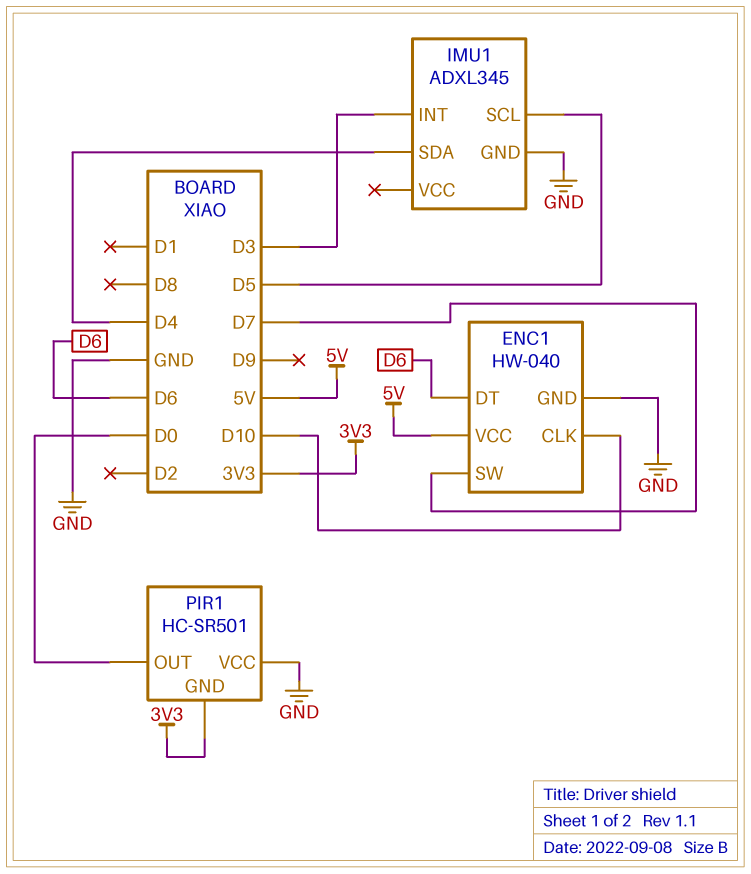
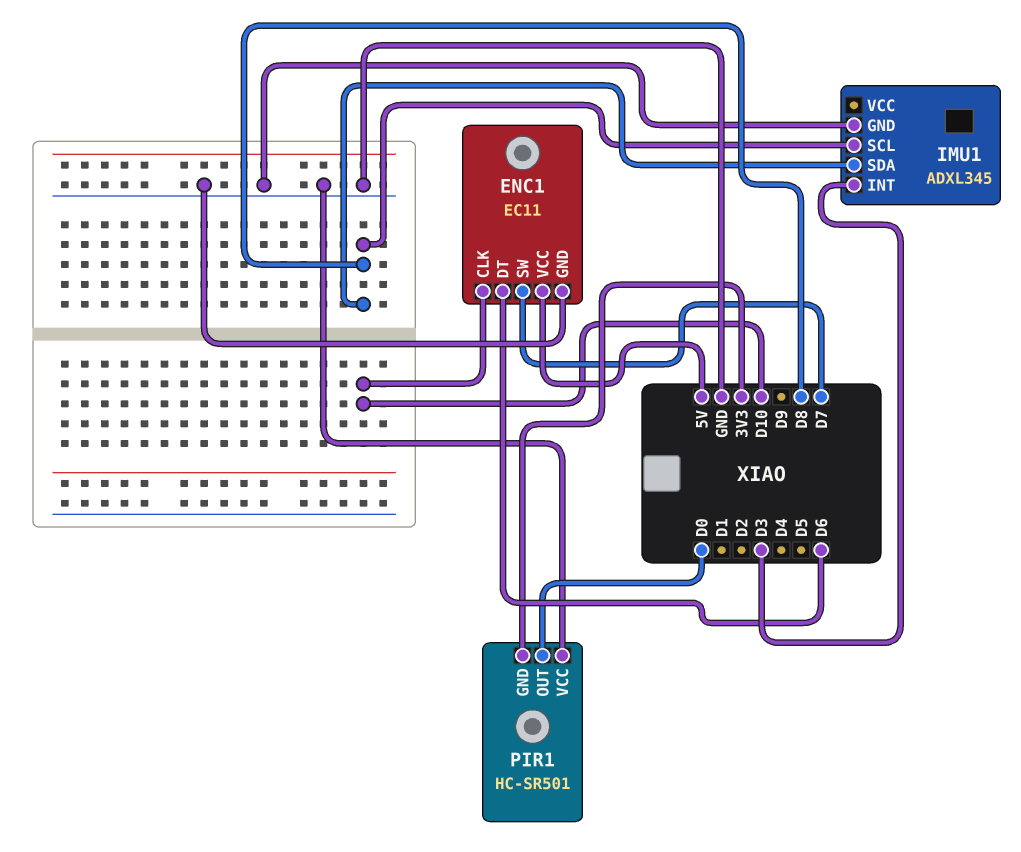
ENC1: HW-040 -> EC11
IMU1 pin SCL: D5 -> D8
IMU1 pin SDA: D4 -> D8

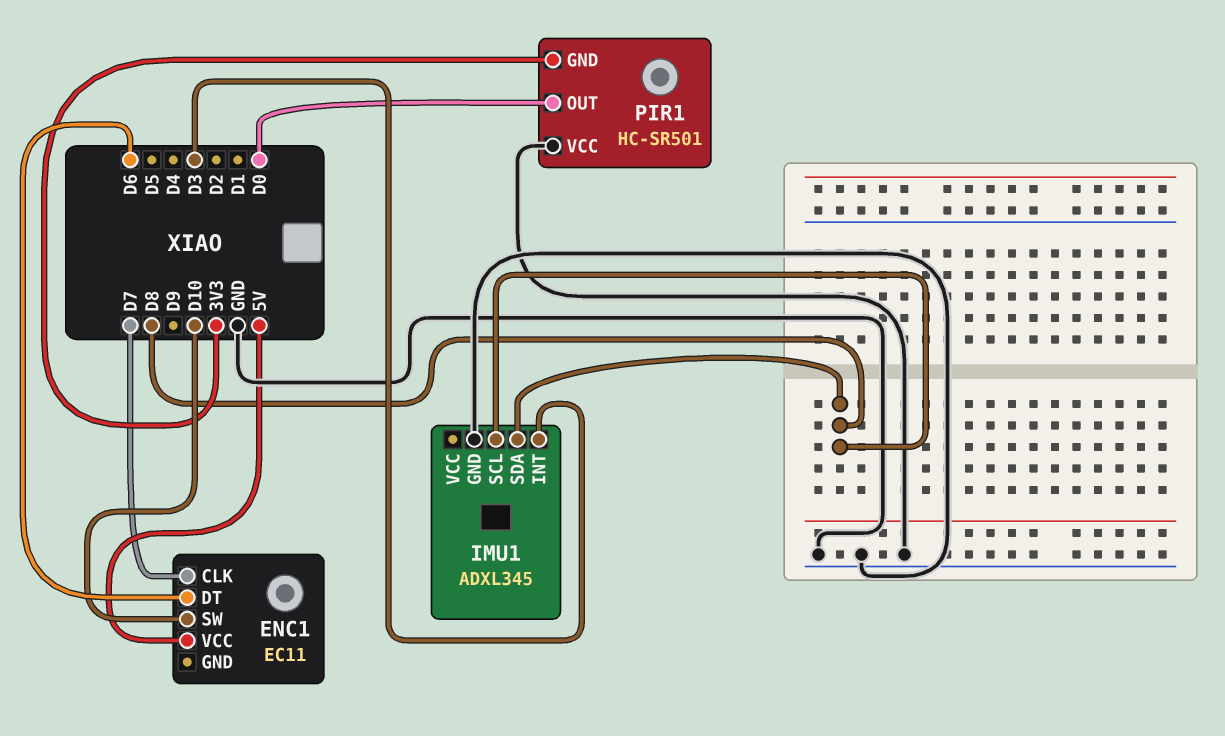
ENC1 pin CLK: D10 -> D7
ENC1 pin GND: GND -> none
ENC1 pin SW: D7 -> D10

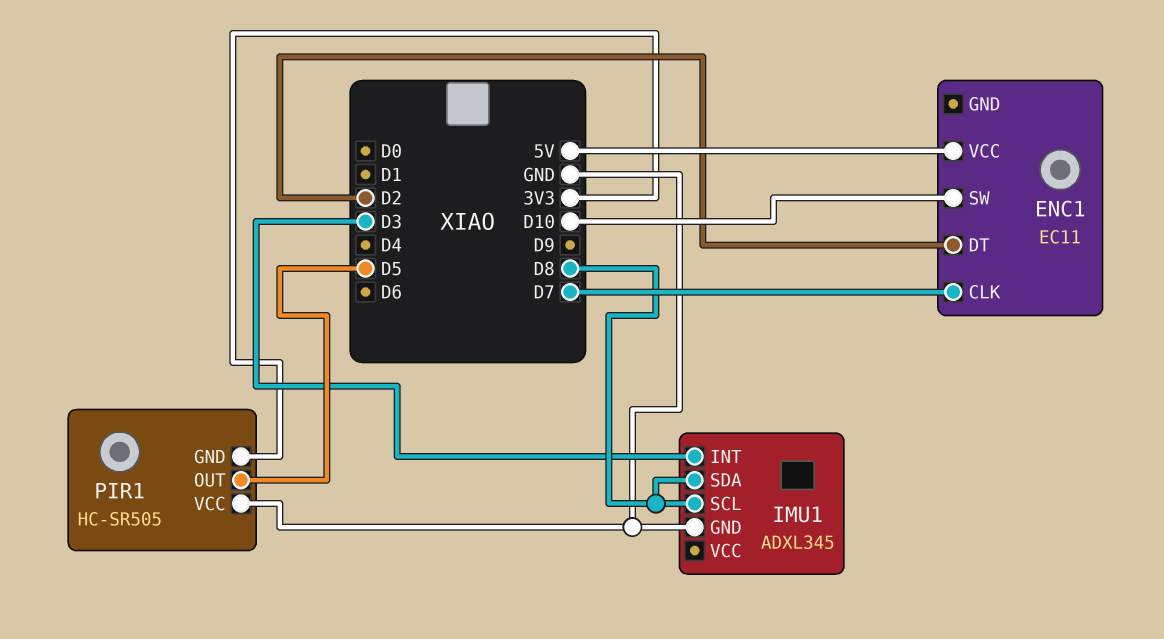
ENC1 pin DT: D6 -> D2
PIR1: HC-SR501 -> HC-SR505
PIR1 pin OUT: D0 -> D5

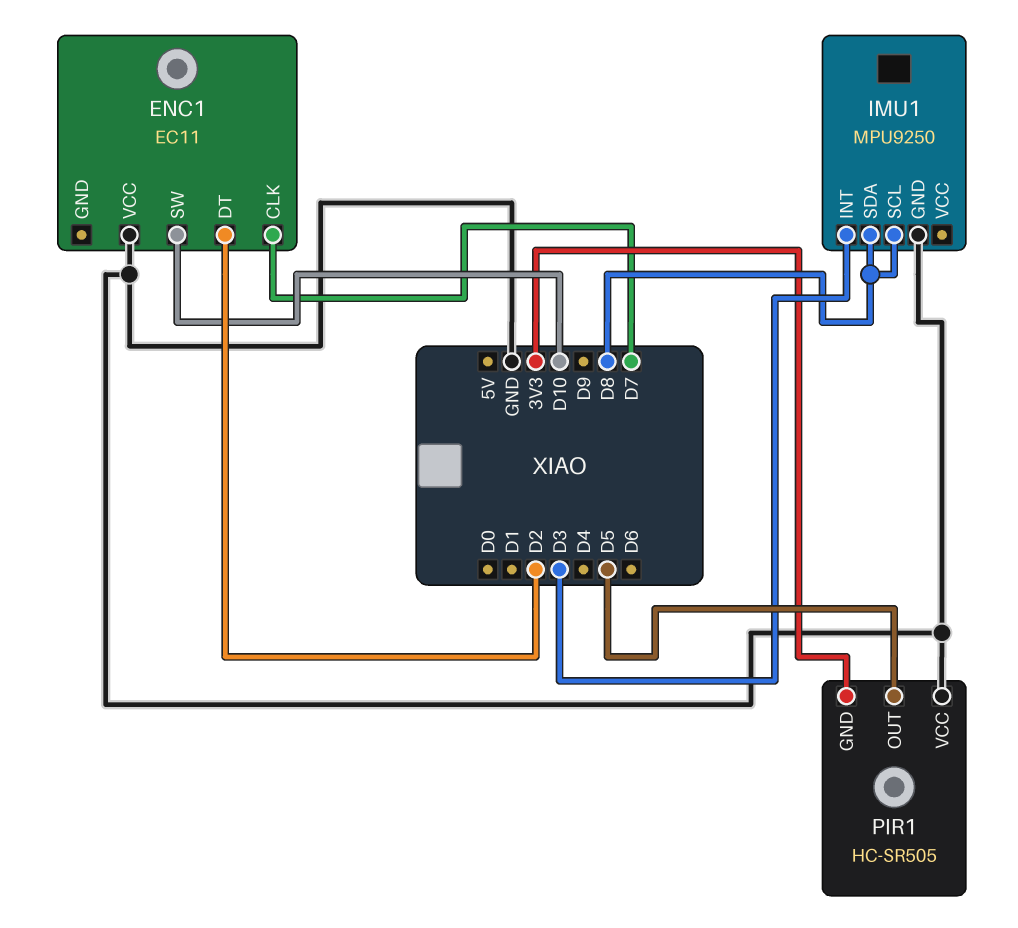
ENC1 pin VCC: 5V -> GND
IMU1: ADXL345 -> MPU9250

